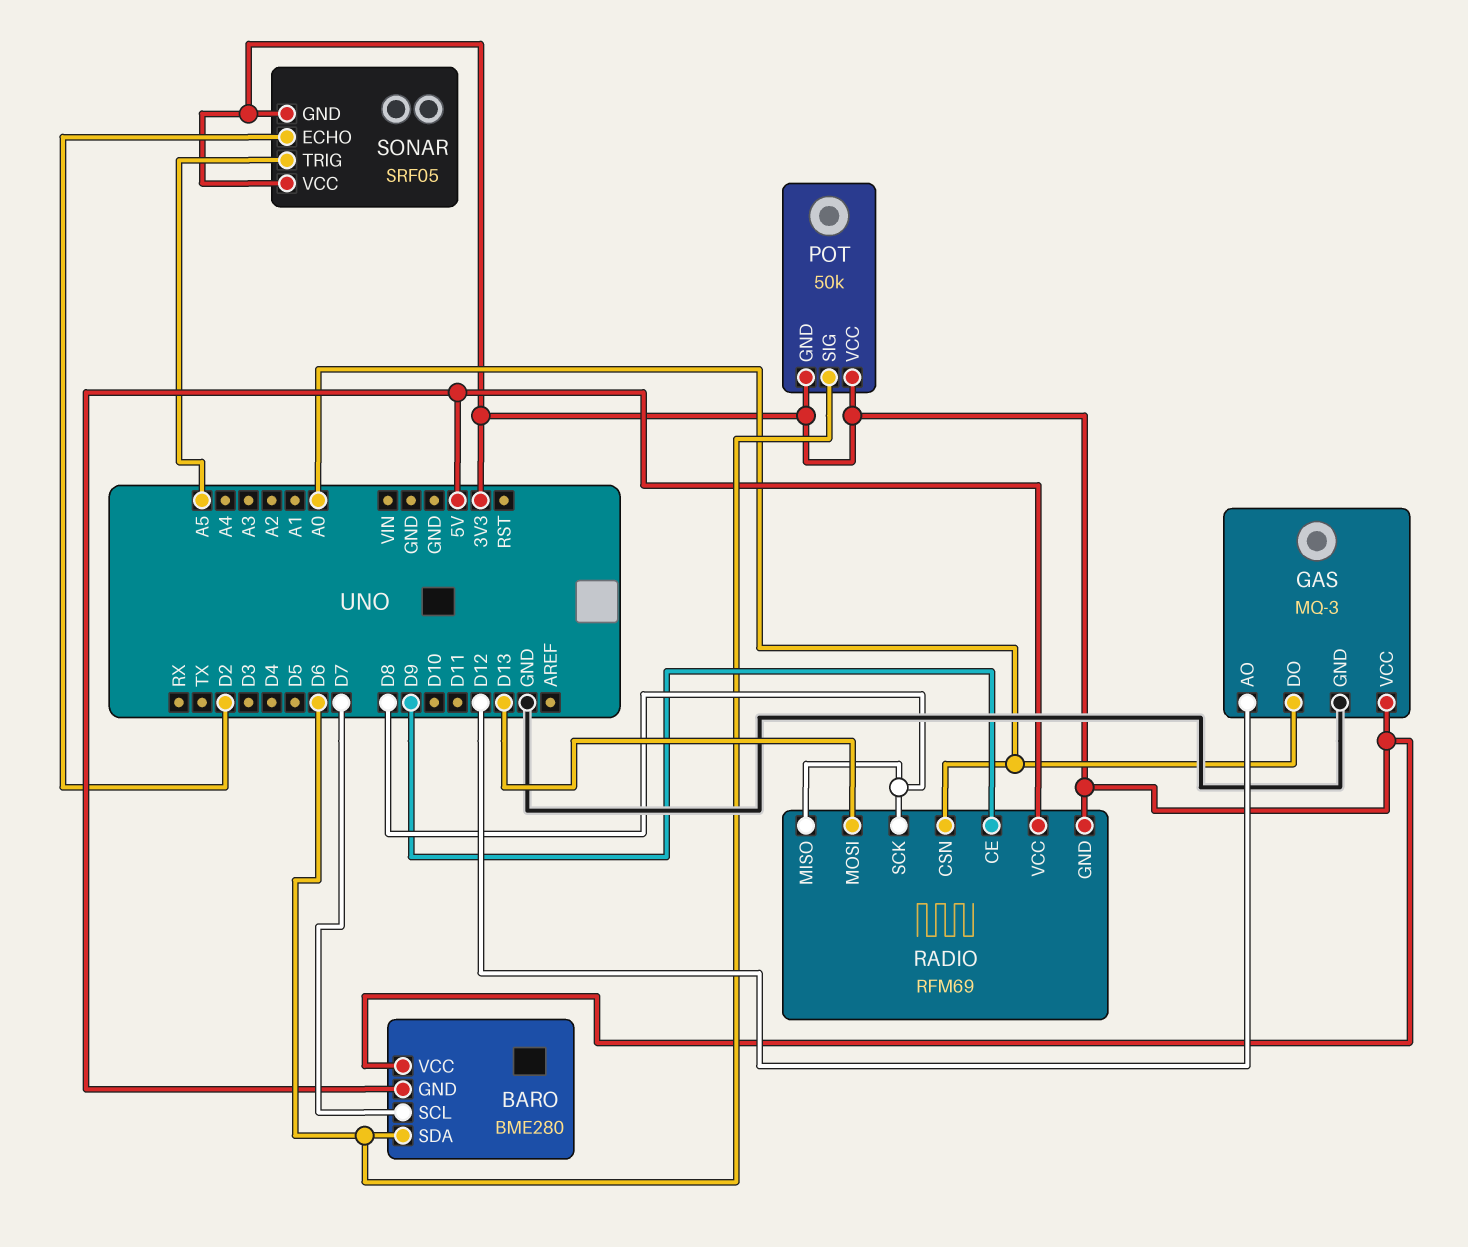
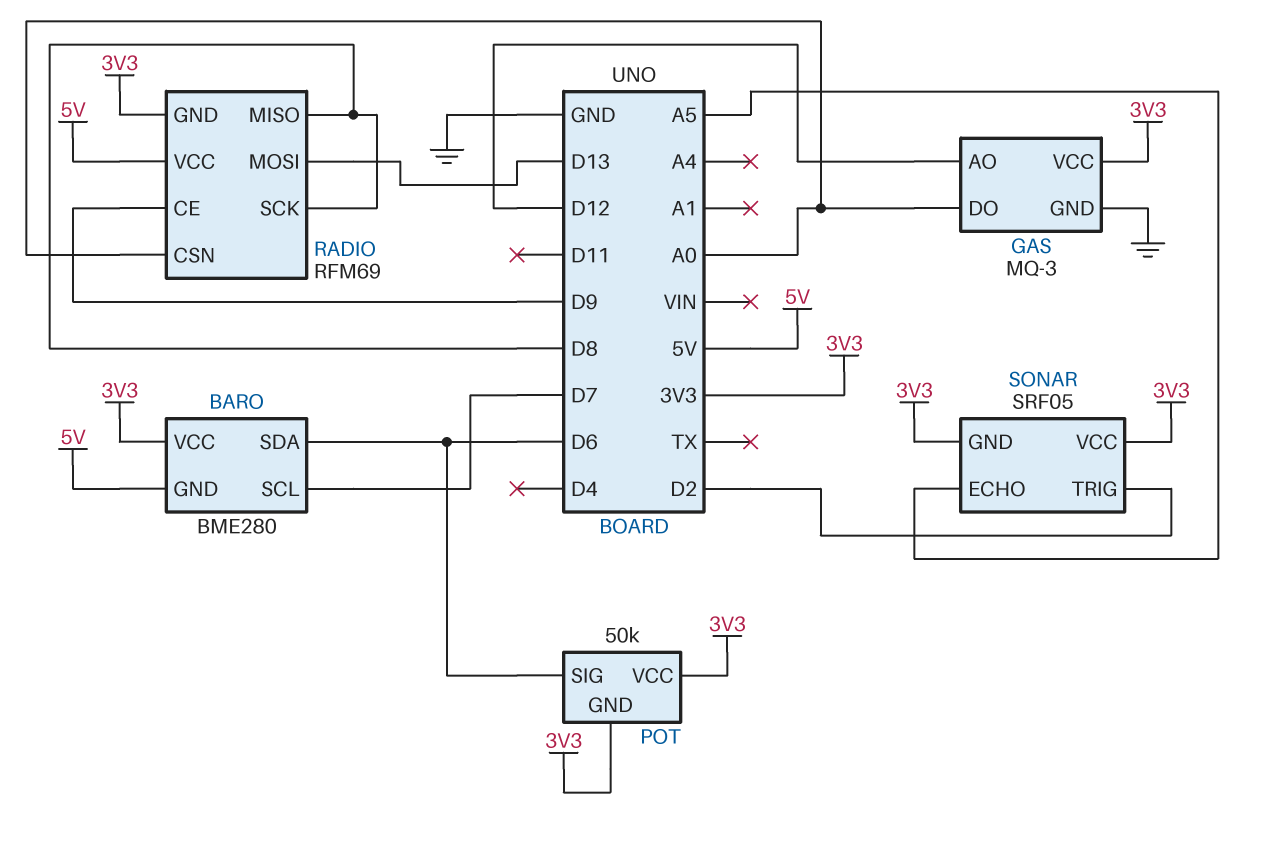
SONAR pin ECHO: D2 -> A5
SONAR pin TRIG: A5 -> D2

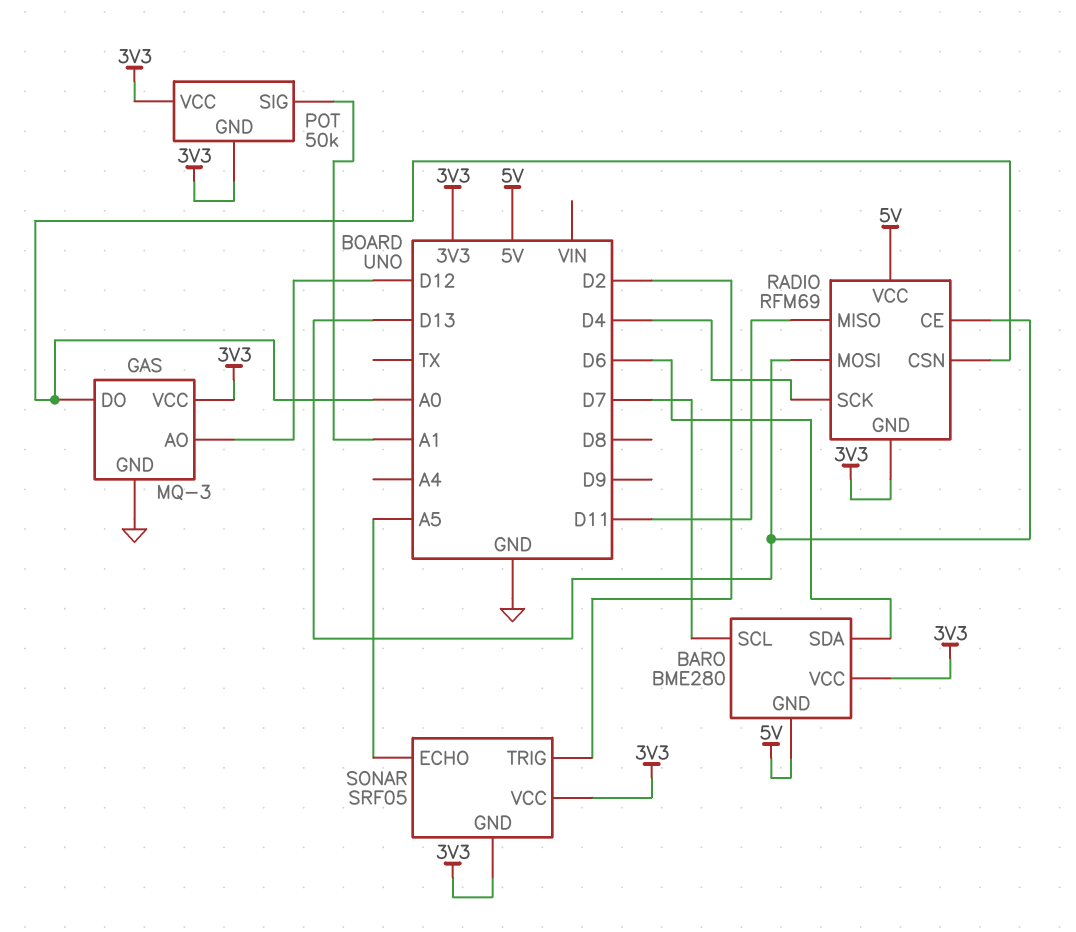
POT pin SIG: D6 -> A1
RADIO pin CE: D9 -> D13
RADIO pin MISO: D8 -> D11
RADIO pin SCK: D8 -> D4

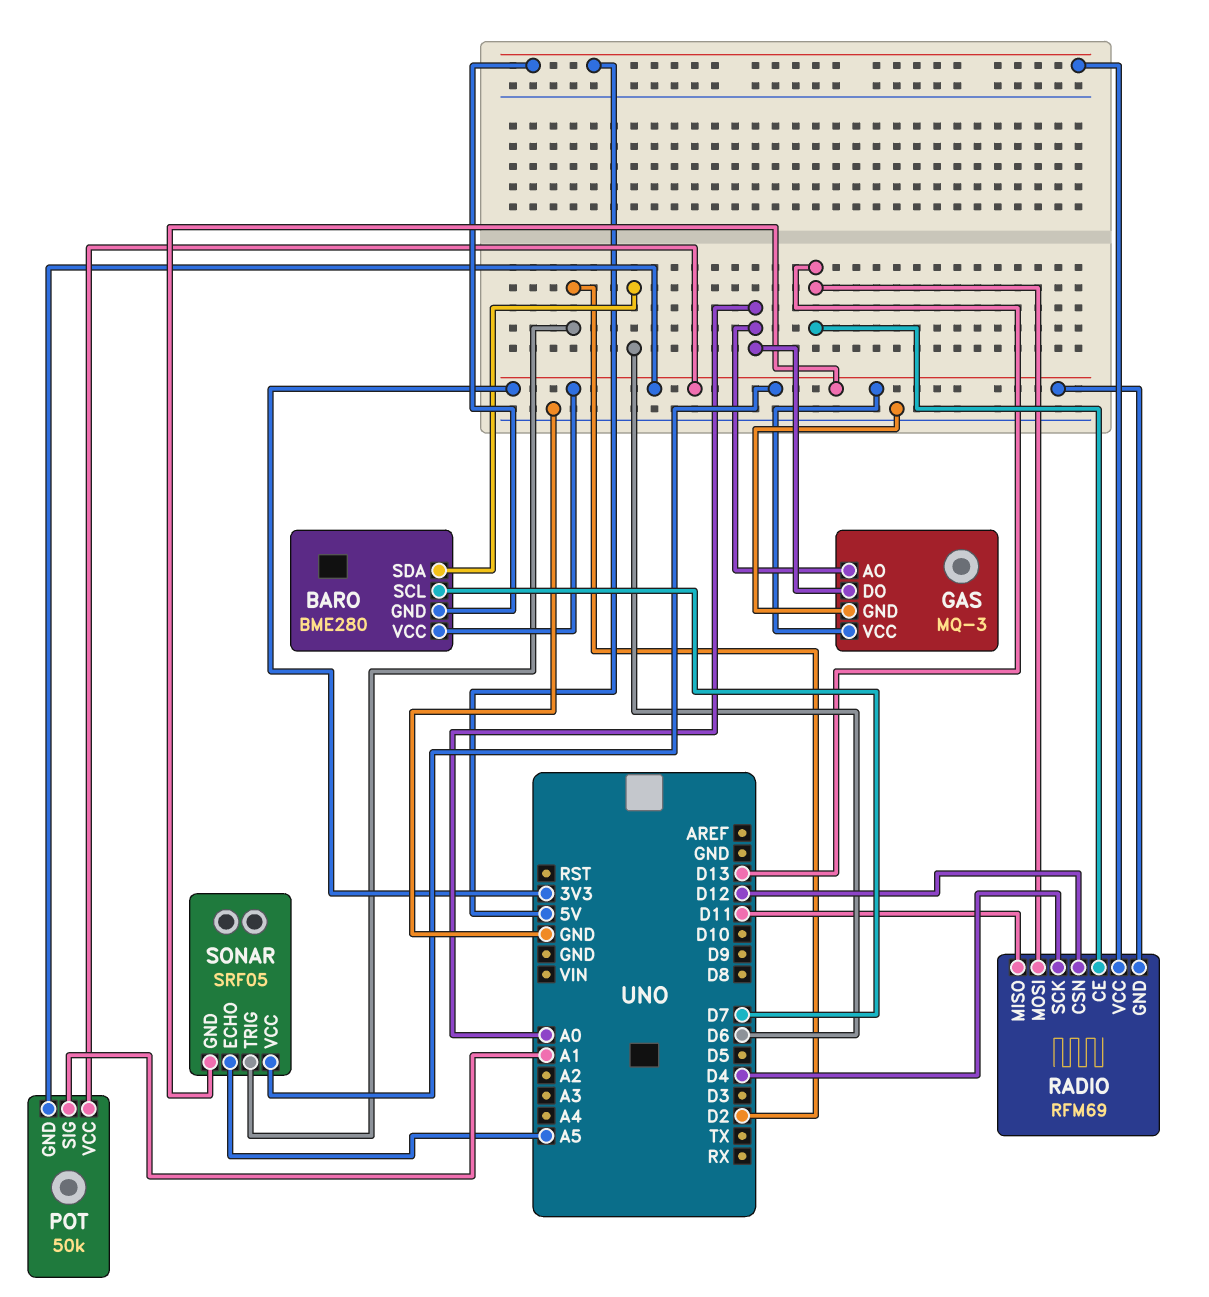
GAS pin AO: D12 -> A0
RADIO pin CSN: A0 -> D12

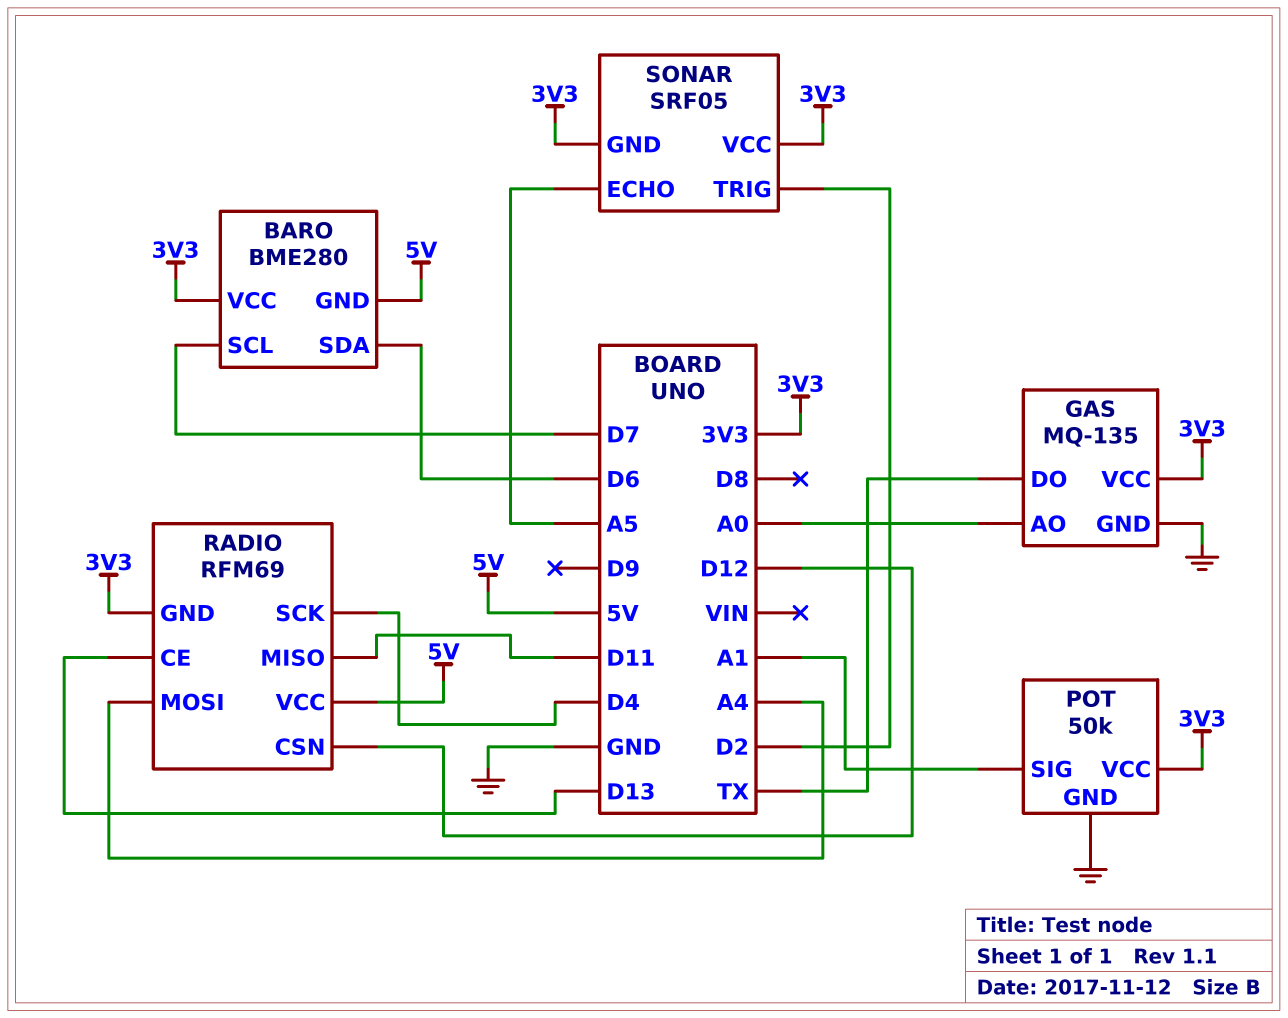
GAS: MQ-3 -> MQ-135
GAS pin DO: A0 -> TX
POT pin GND: 3V3 -> GND
RADIO pin MOSI: D13 -> A4

